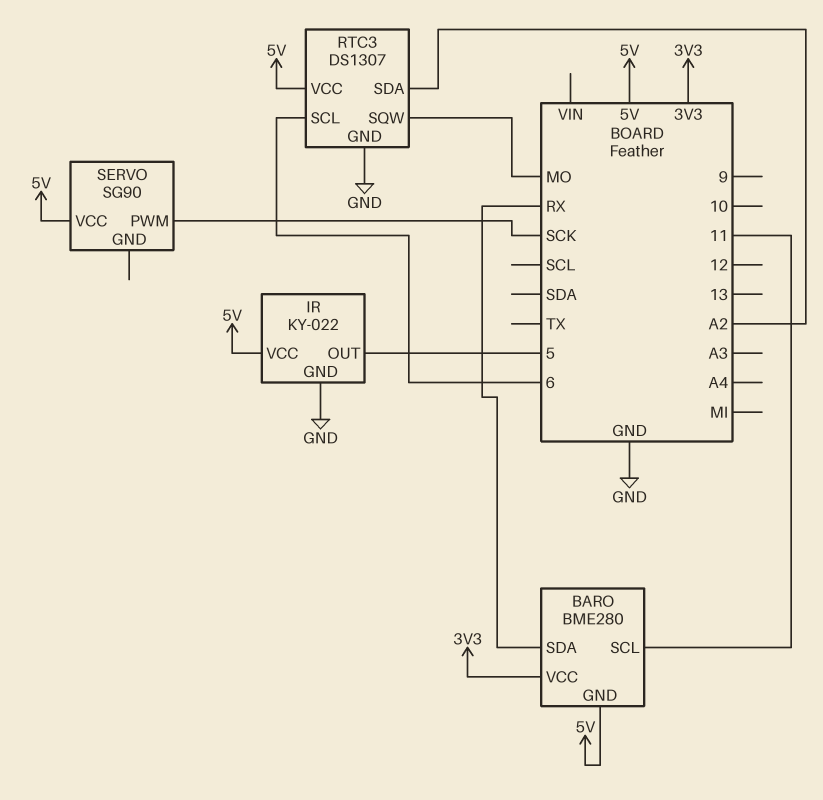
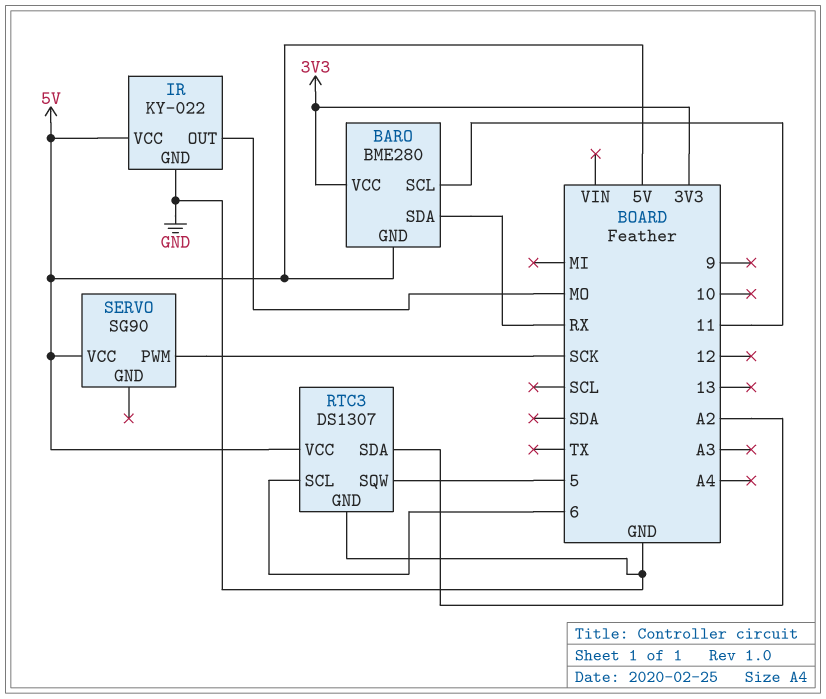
IR pin OUT: 5 -> MO
RTC3 pin SQW: MO -> 5

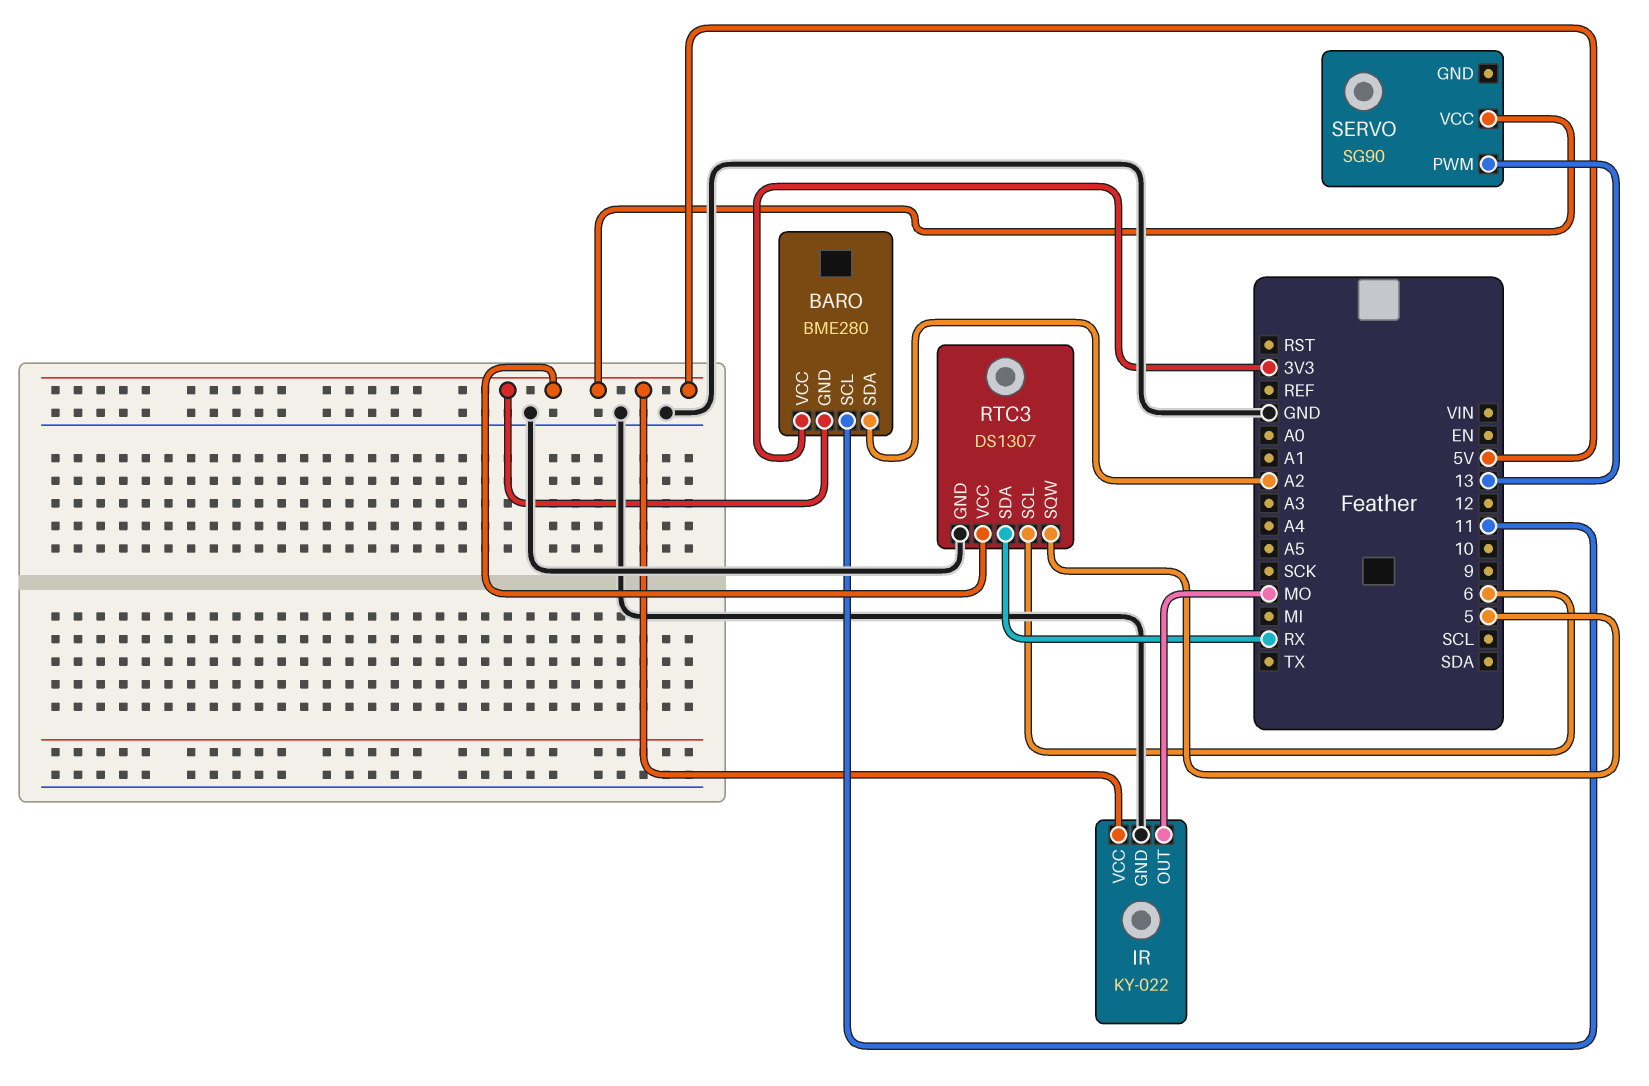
BARO pin SDA: RX -> A2
RTC3 pin SDA: A2 -> RX
SERVO pin PWM: SCK -> 13

